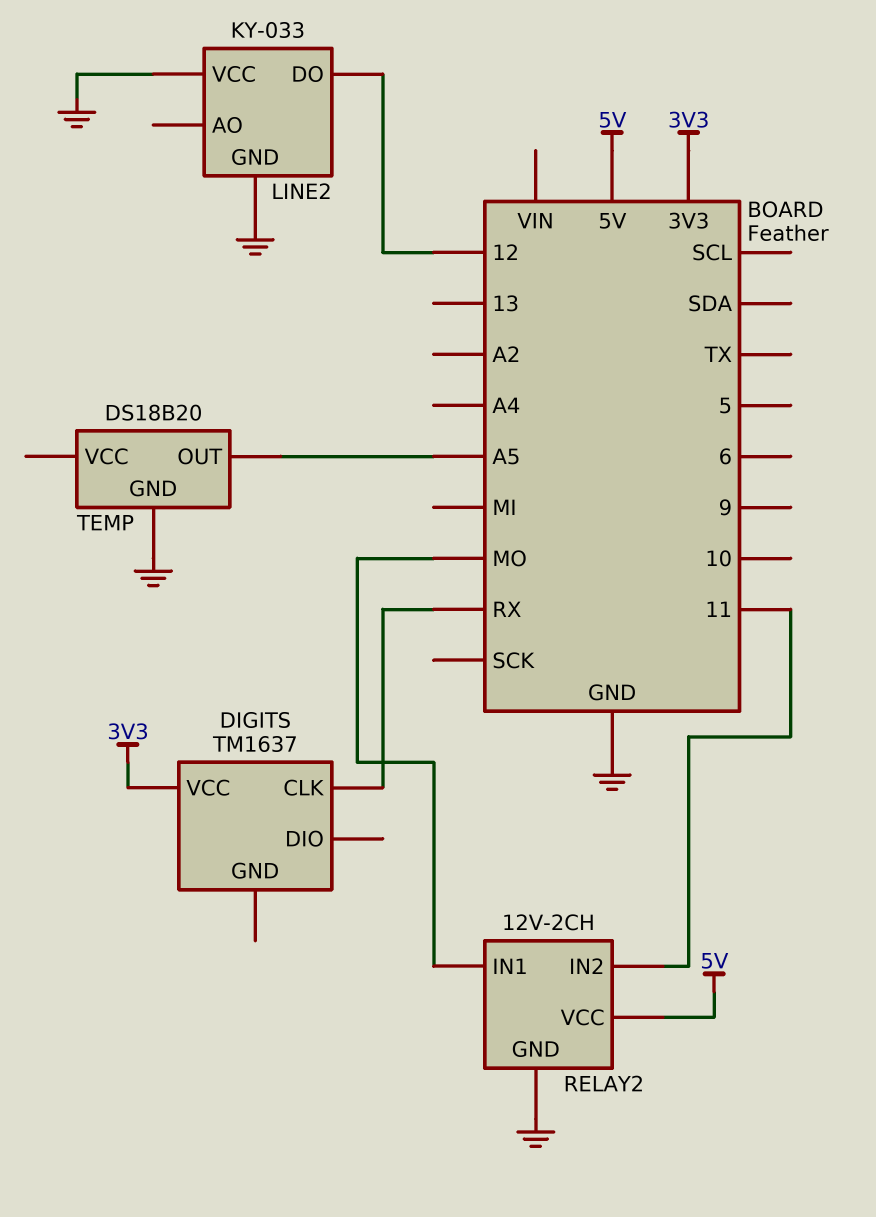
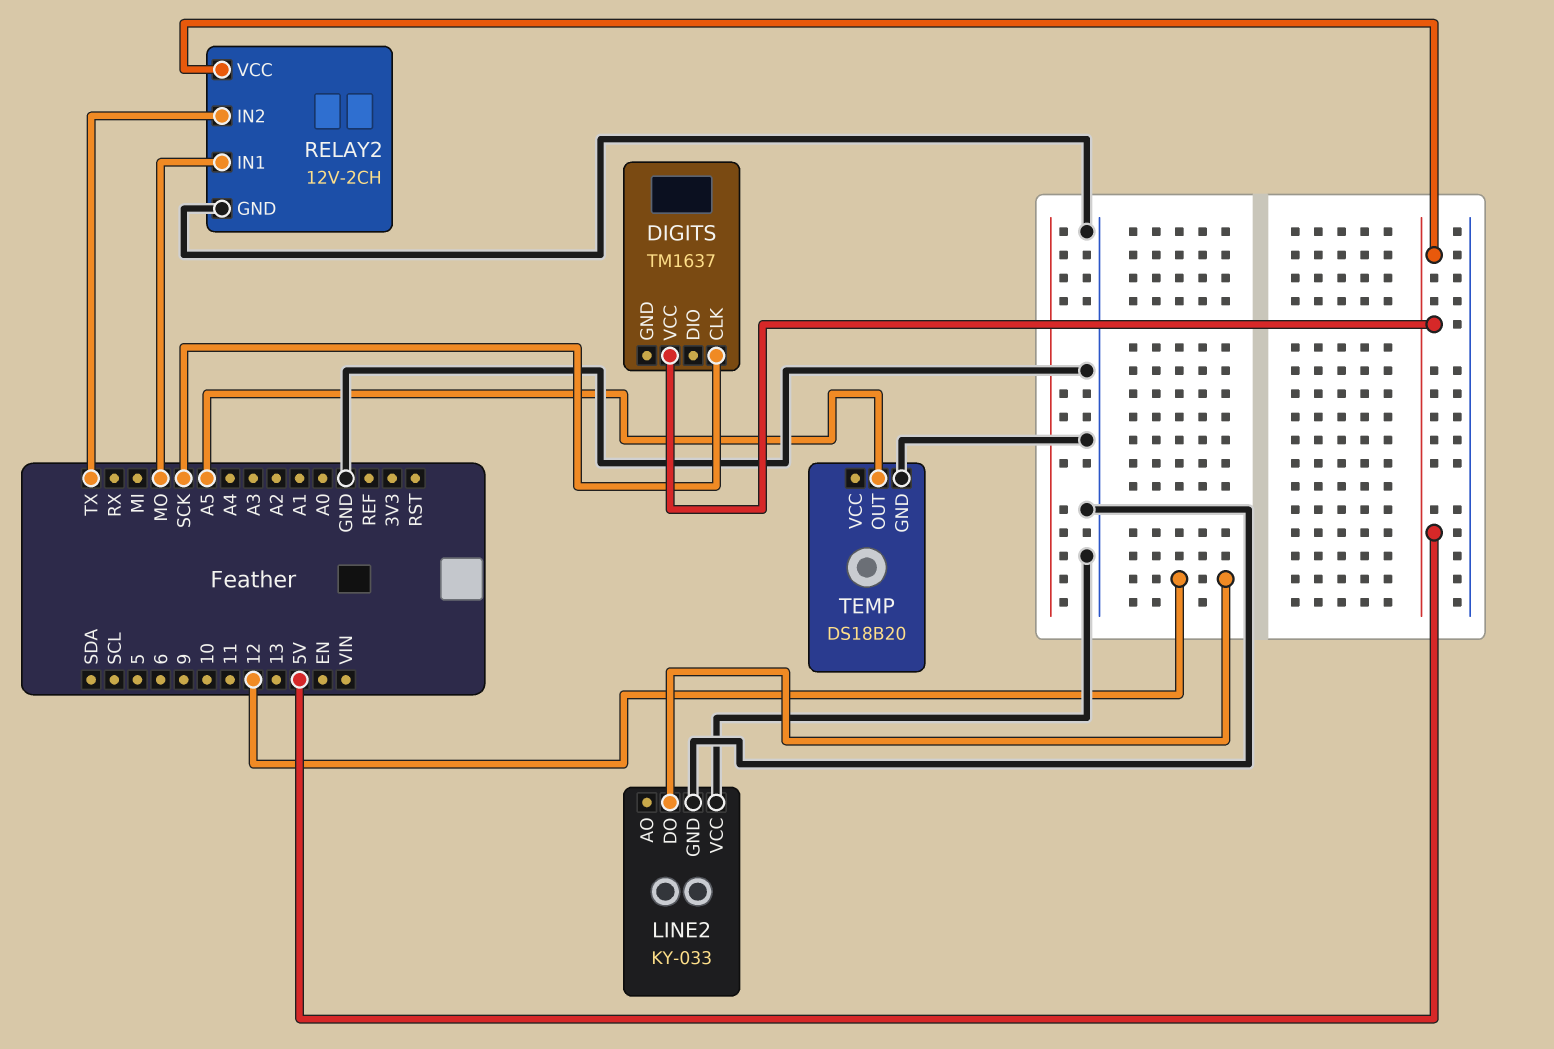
DIGITS pin CLK: RX -> SCK
DIGITS pin VCC: 3V3 -> 5V
RELAY2 pin IN2: 11 -> TX

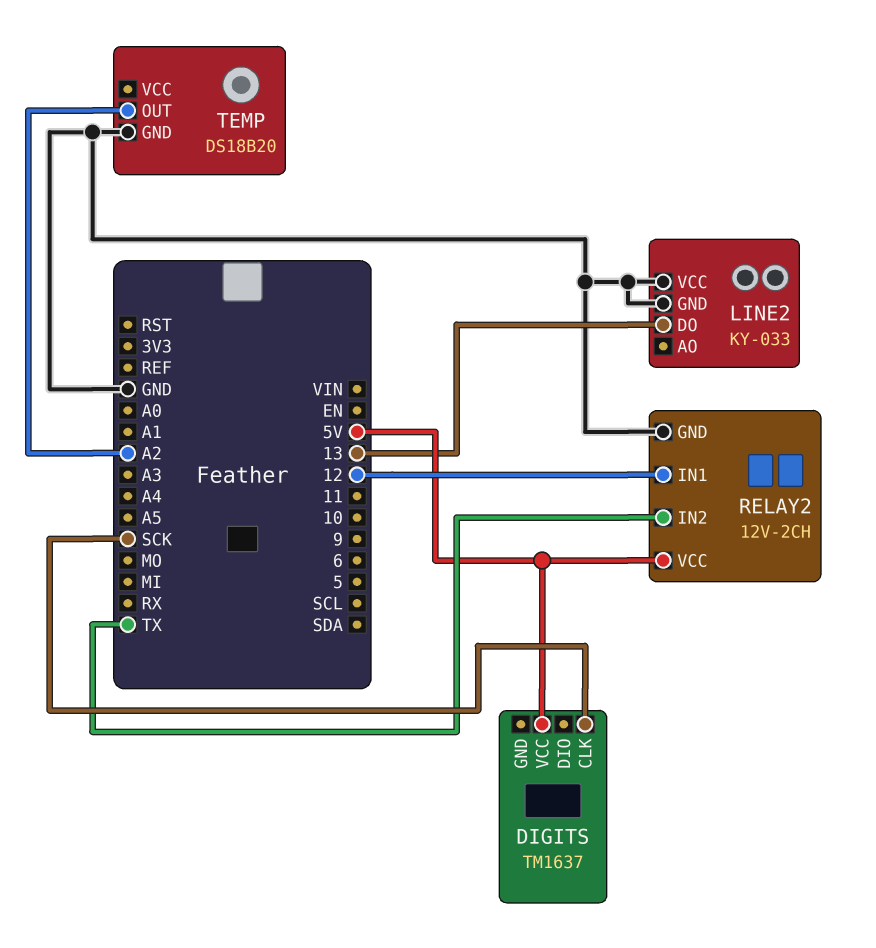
LINE2 pin DO: 12 -> 13
RELAY2 pin IN1: MO -> 12
TEMP pin OUT: A5 -> A2

